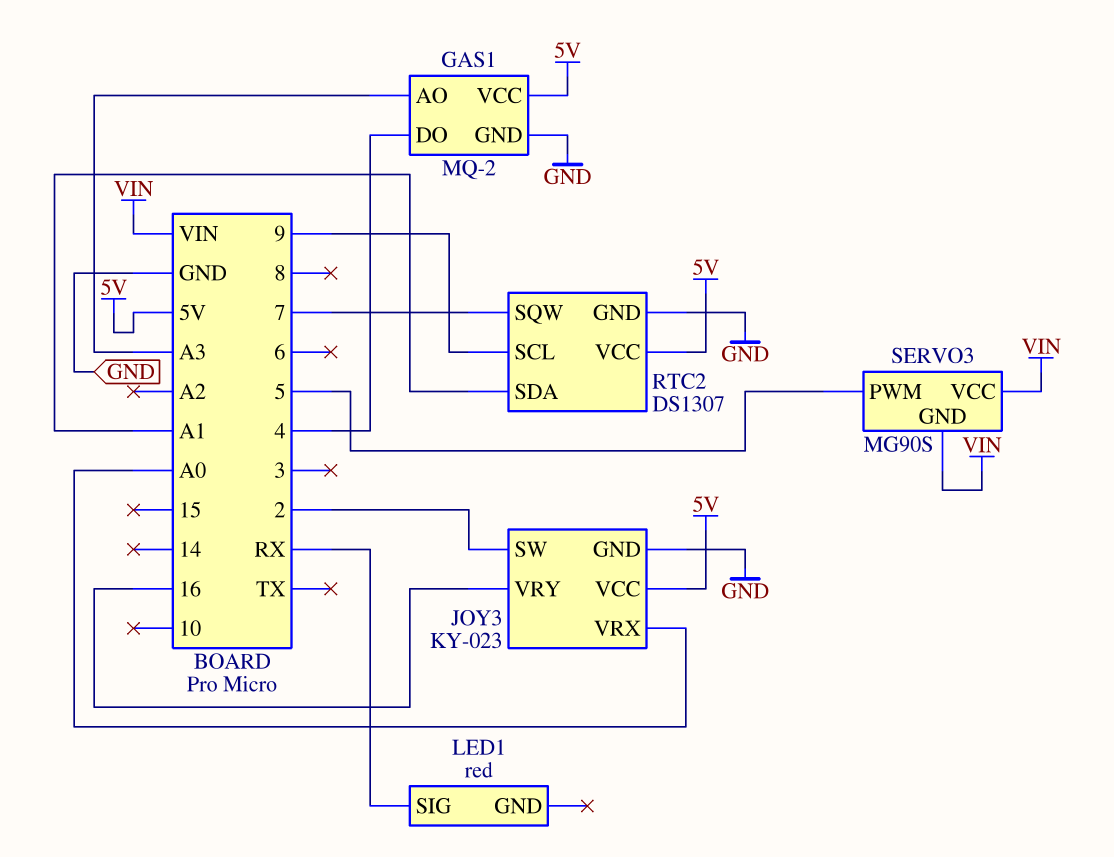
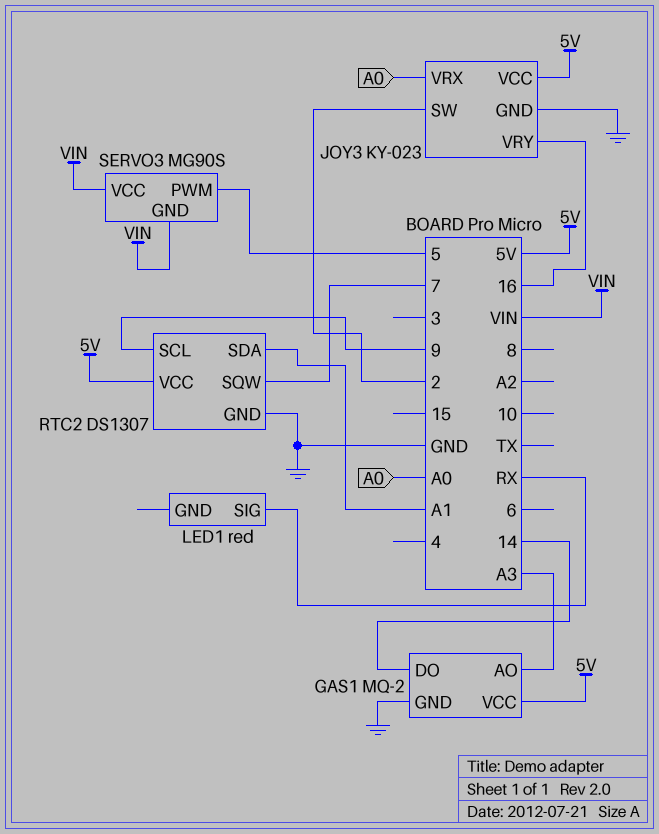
GAS1 pin DO: 4 -> 14

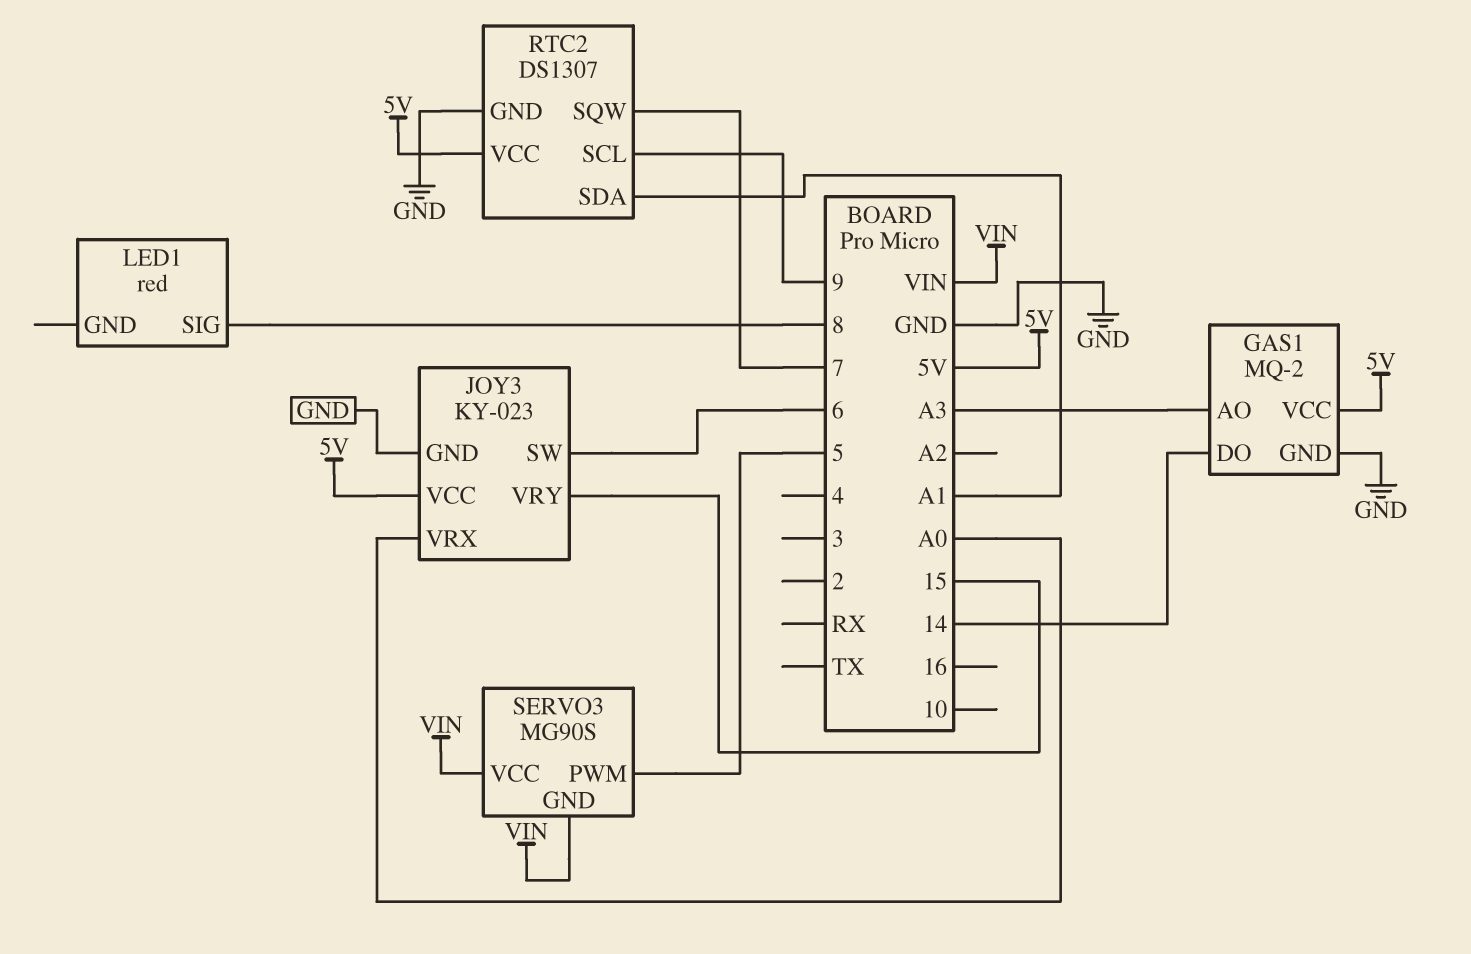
JOY3 pin SW: 2 -> 6
JOY3 pin VRY: 16 -> 15
LED1 pin SIG: RX -> 8

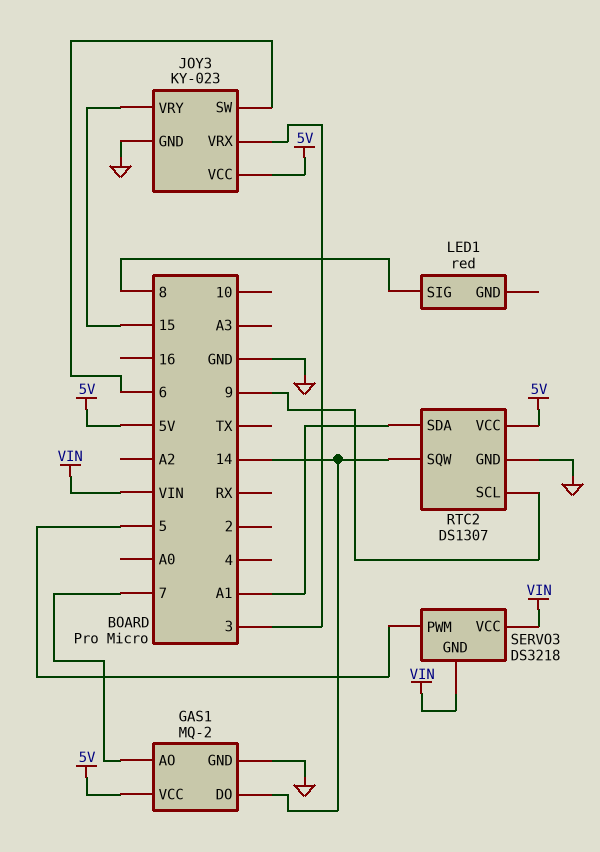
GAS1 pin AO: A3 -> 7
JOY3 pin VRX: A0 -> 3
RTC2 pin SQW: 7 -> 14
SERVO3: MG90S -> DS3218

